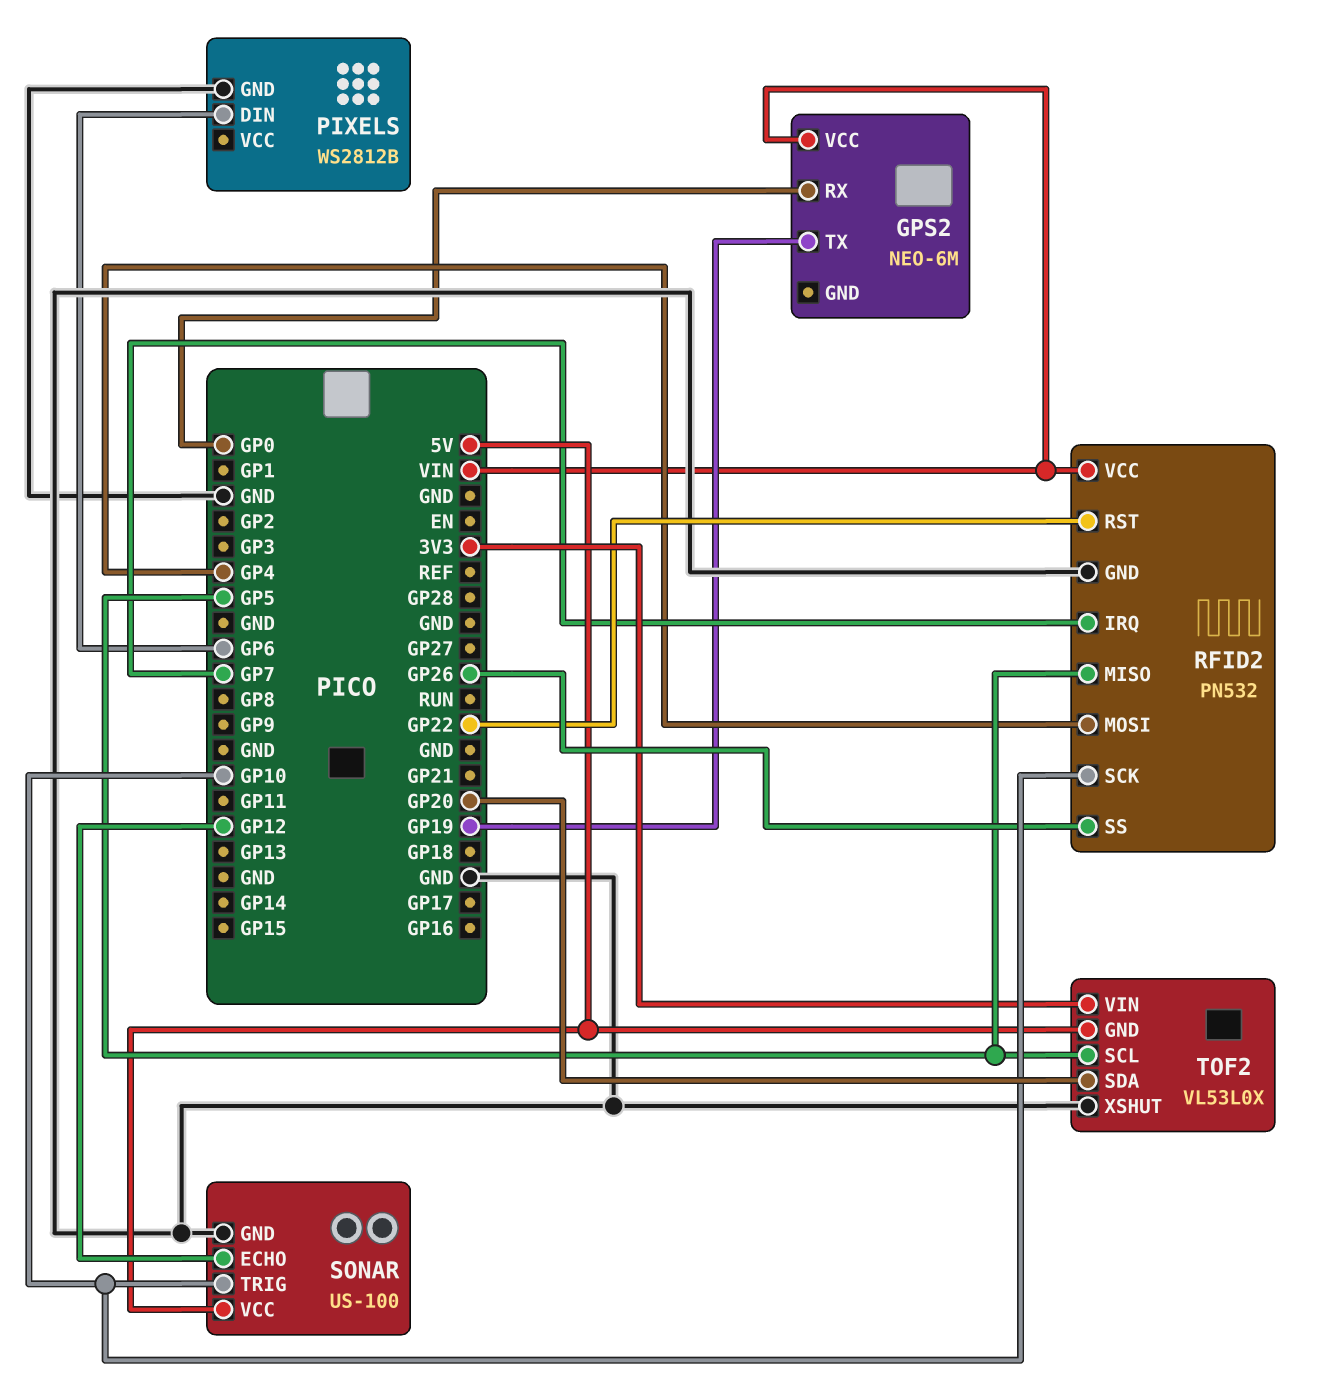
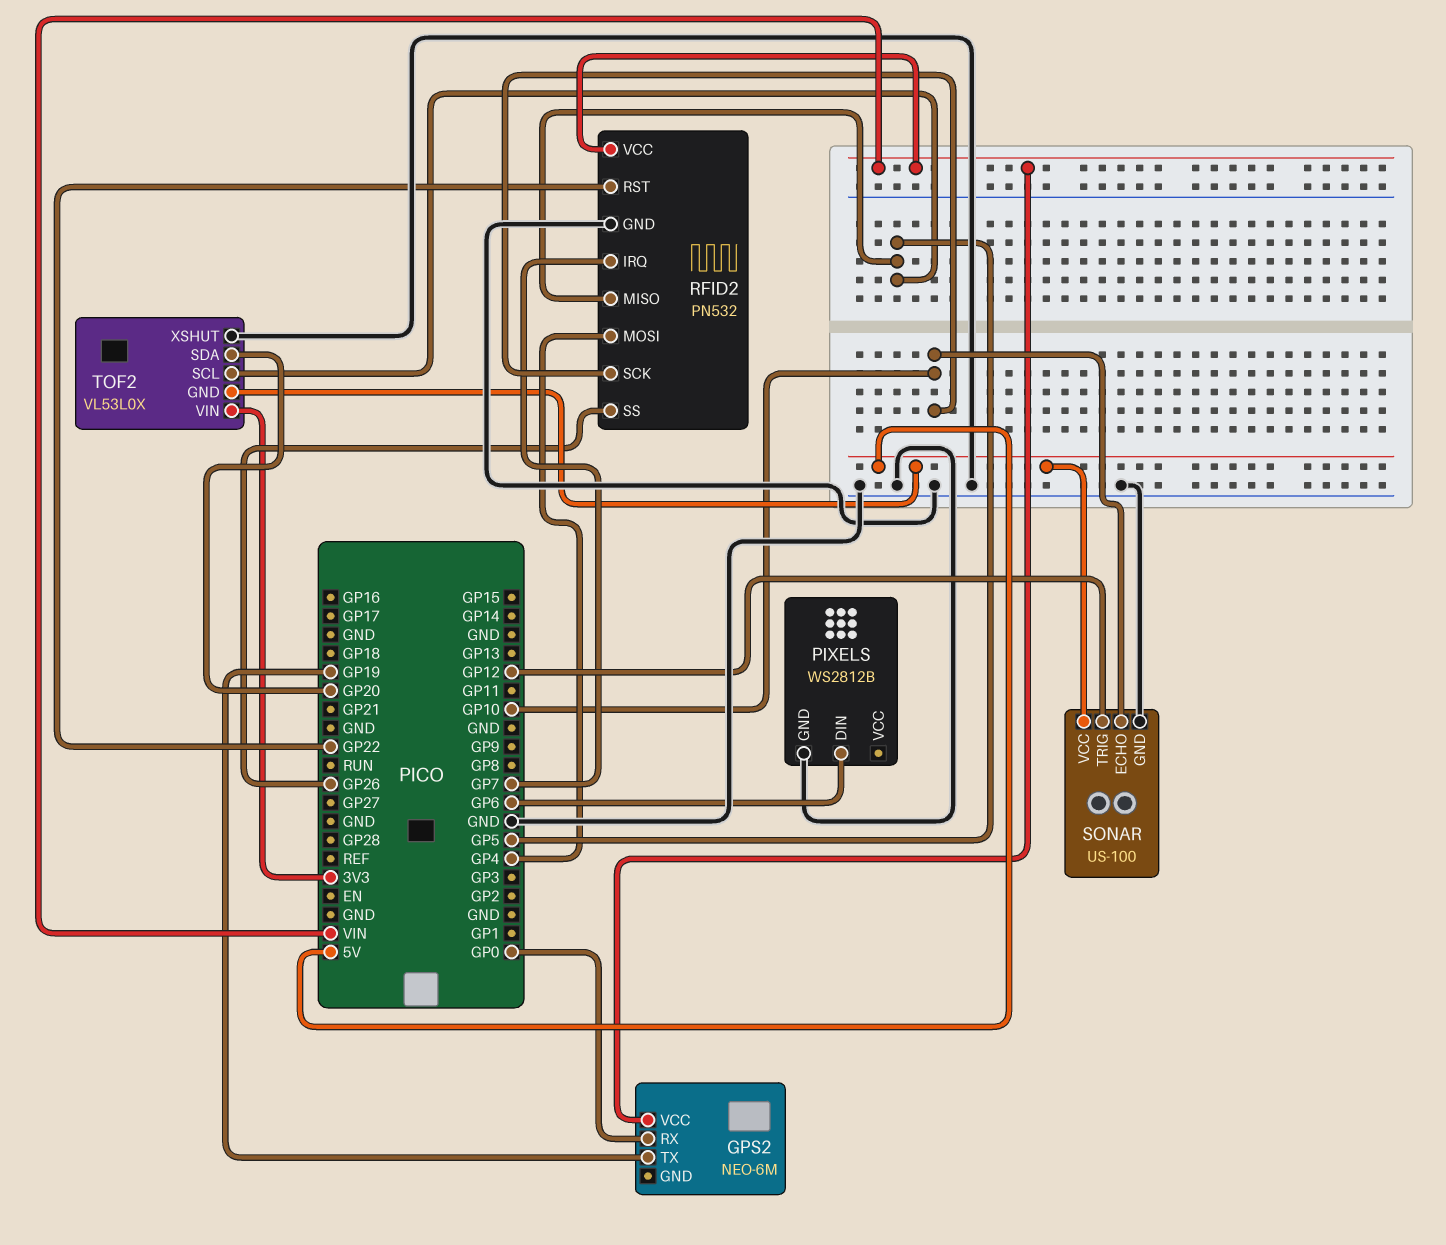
SONAR pin ECHO: GP12 -> GP10
SONAR pin TRIG: GP10 -> GP12

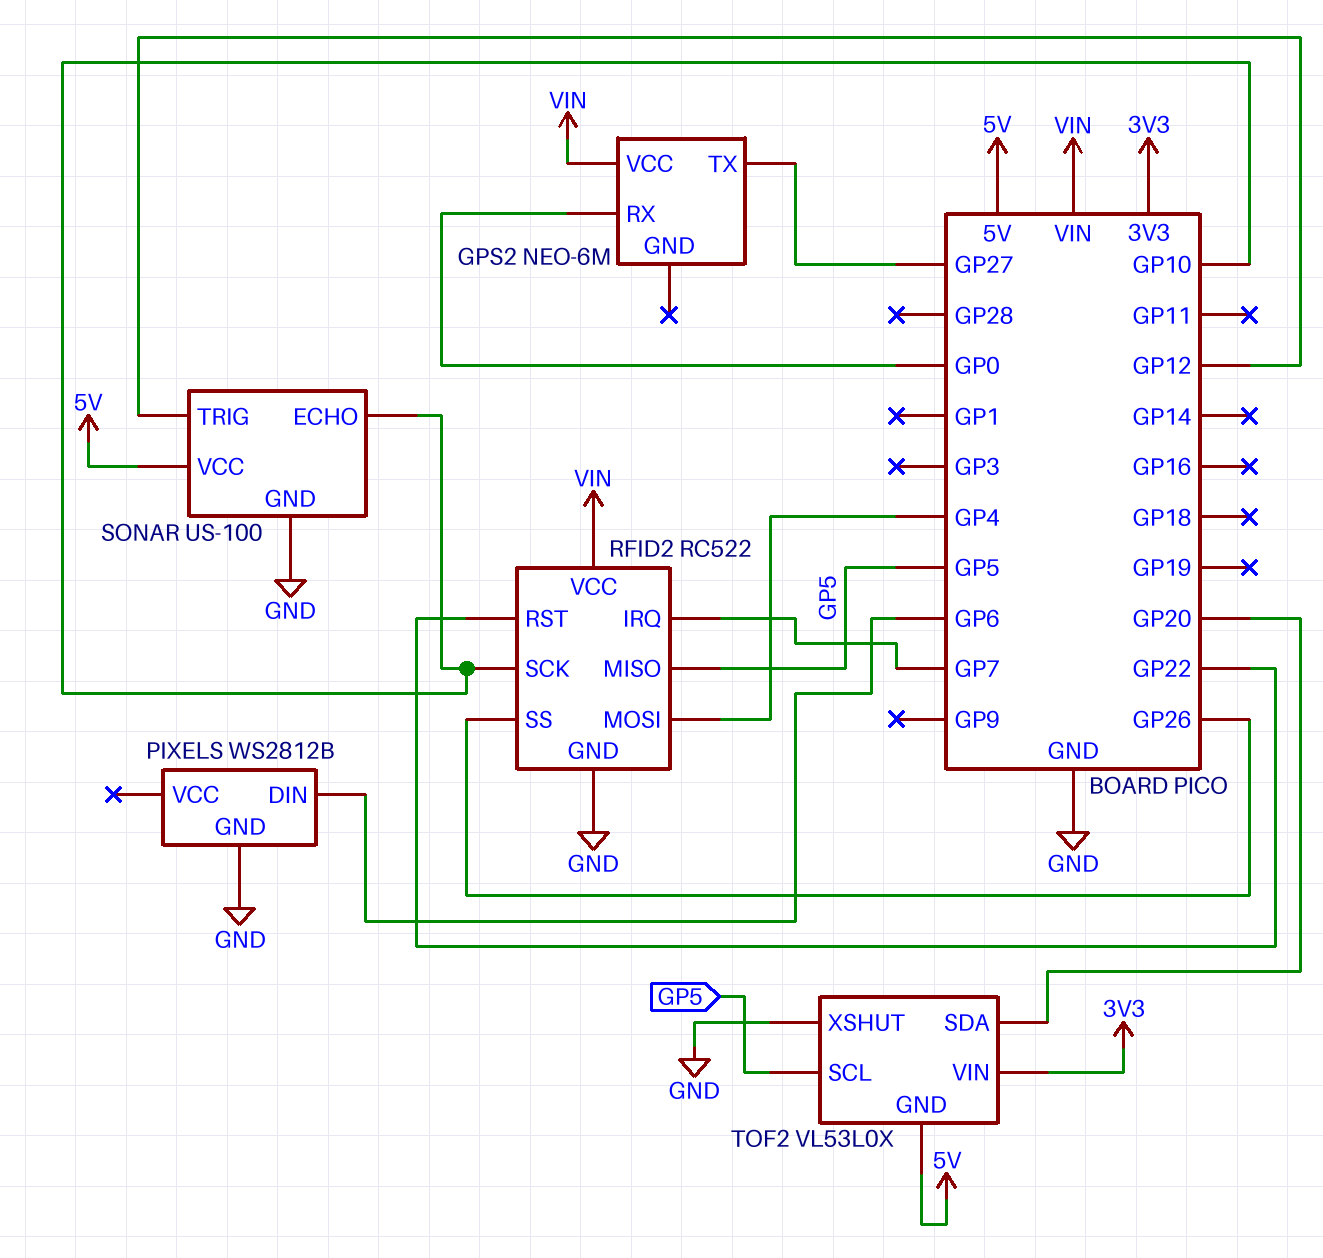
GPS2 pin TX: GP19 -> GP27
RFID2: PN532 -> RC522

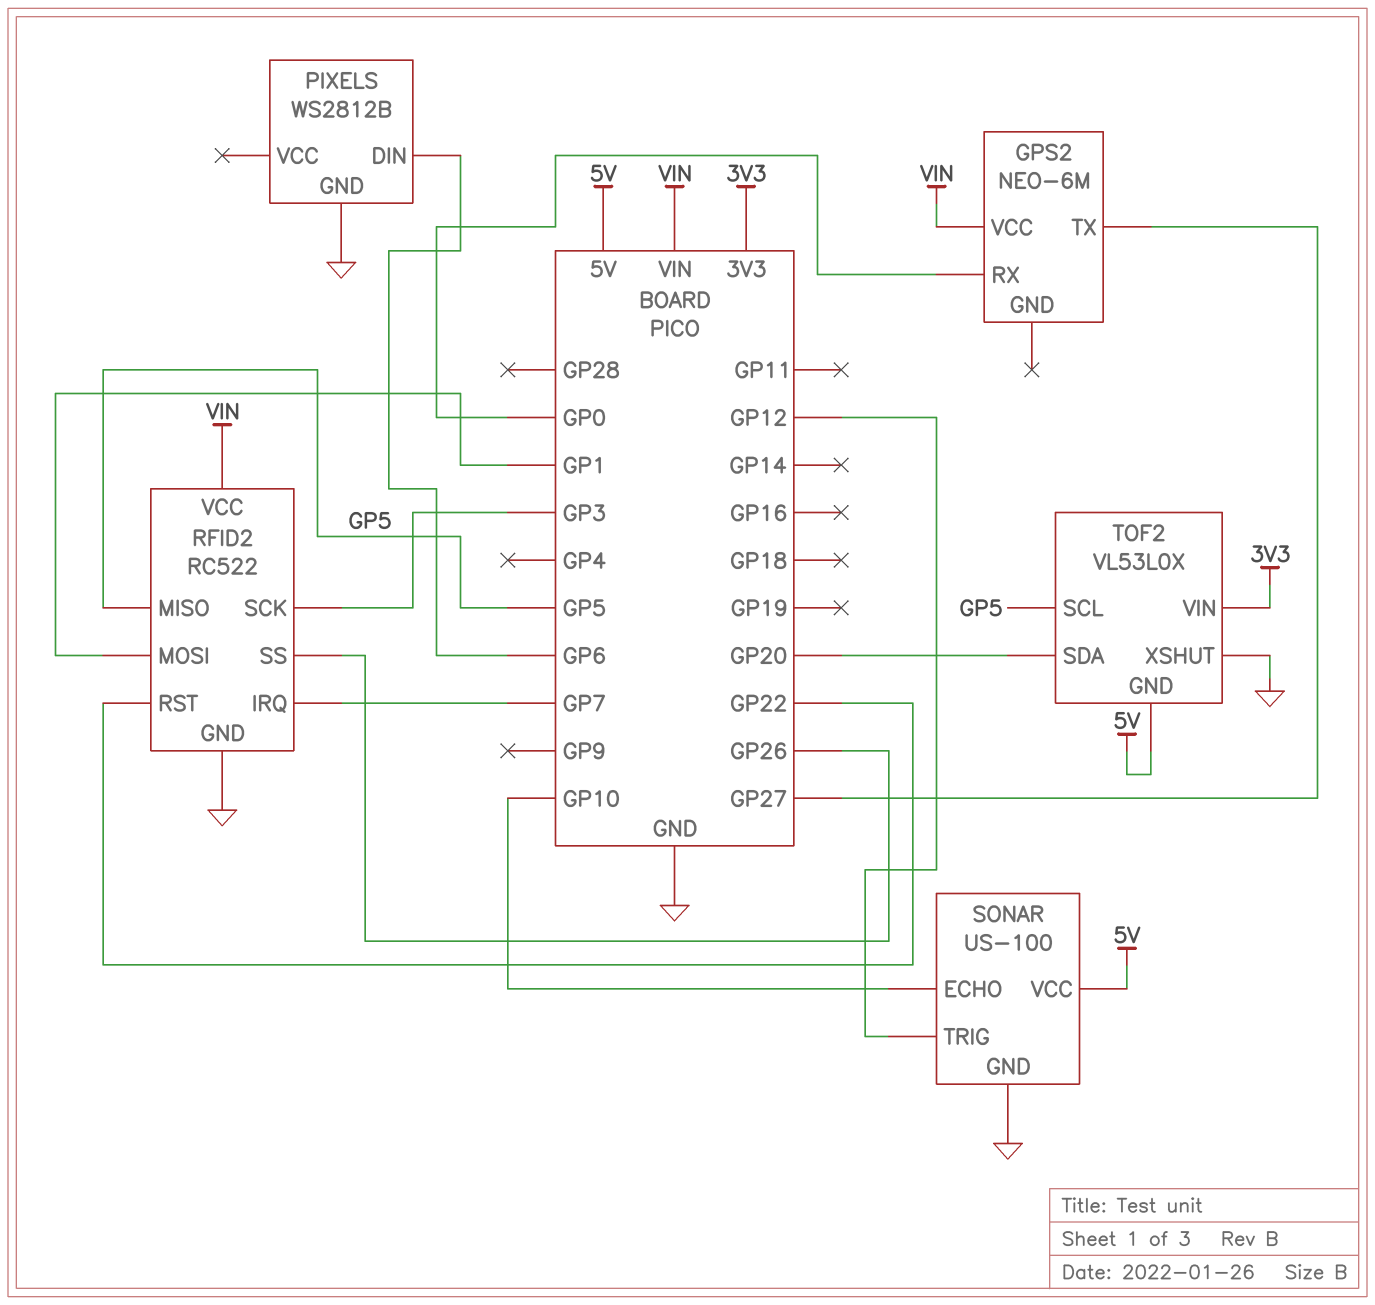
RFID2 pin MOSI: GP4 -> GP1
RFID2 pin SCK: GP10 -> GP3

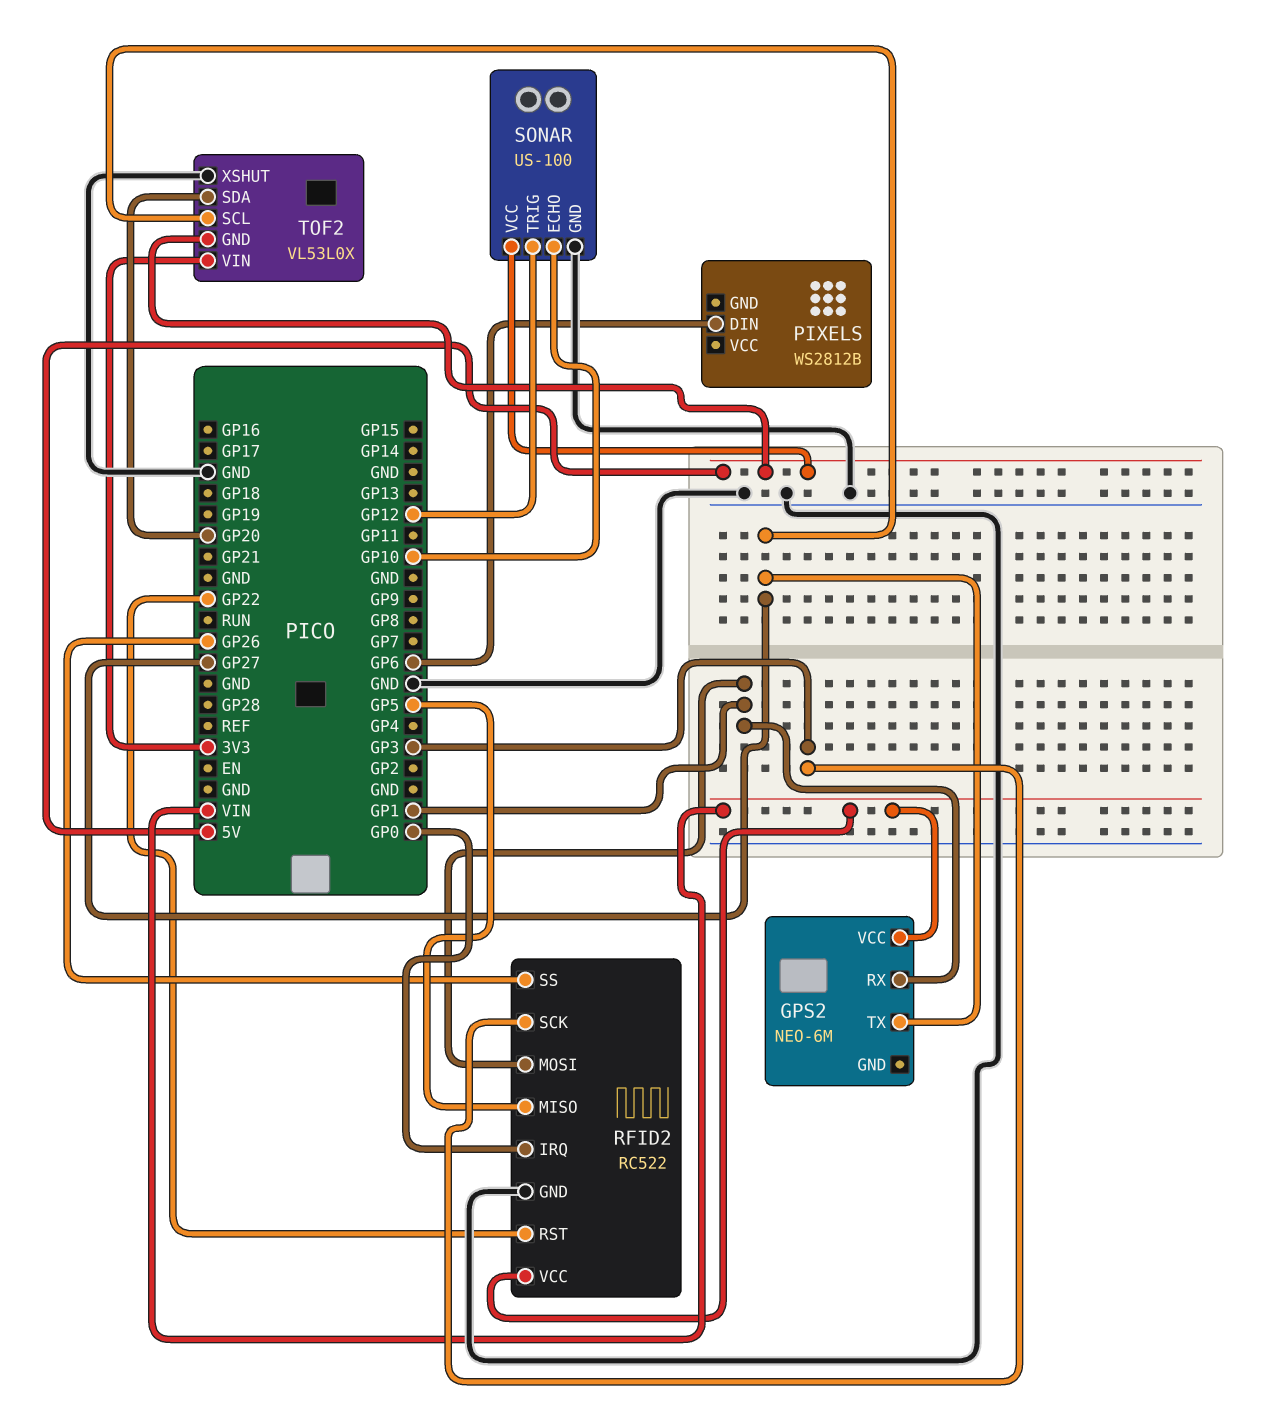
GPS2 pin RX: GP0 -> GP1
PIXELS pin GND: GND -> none
RFID2 pin IRQ: GP7 -> GP0
TOF2 pin SCL: GP5 -> GP27

